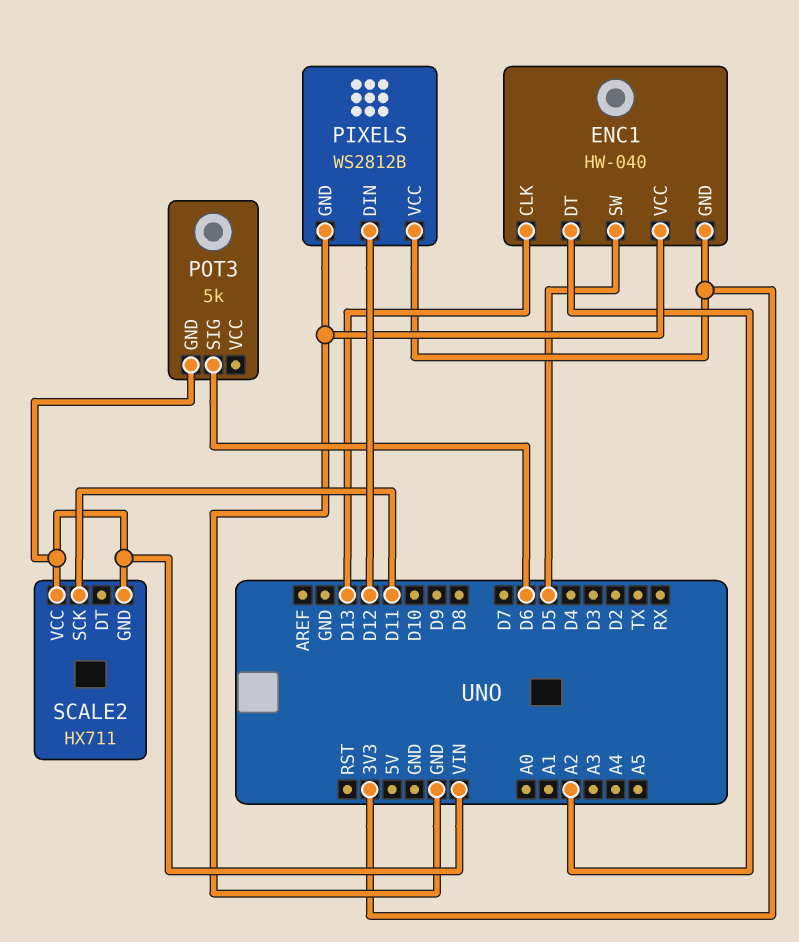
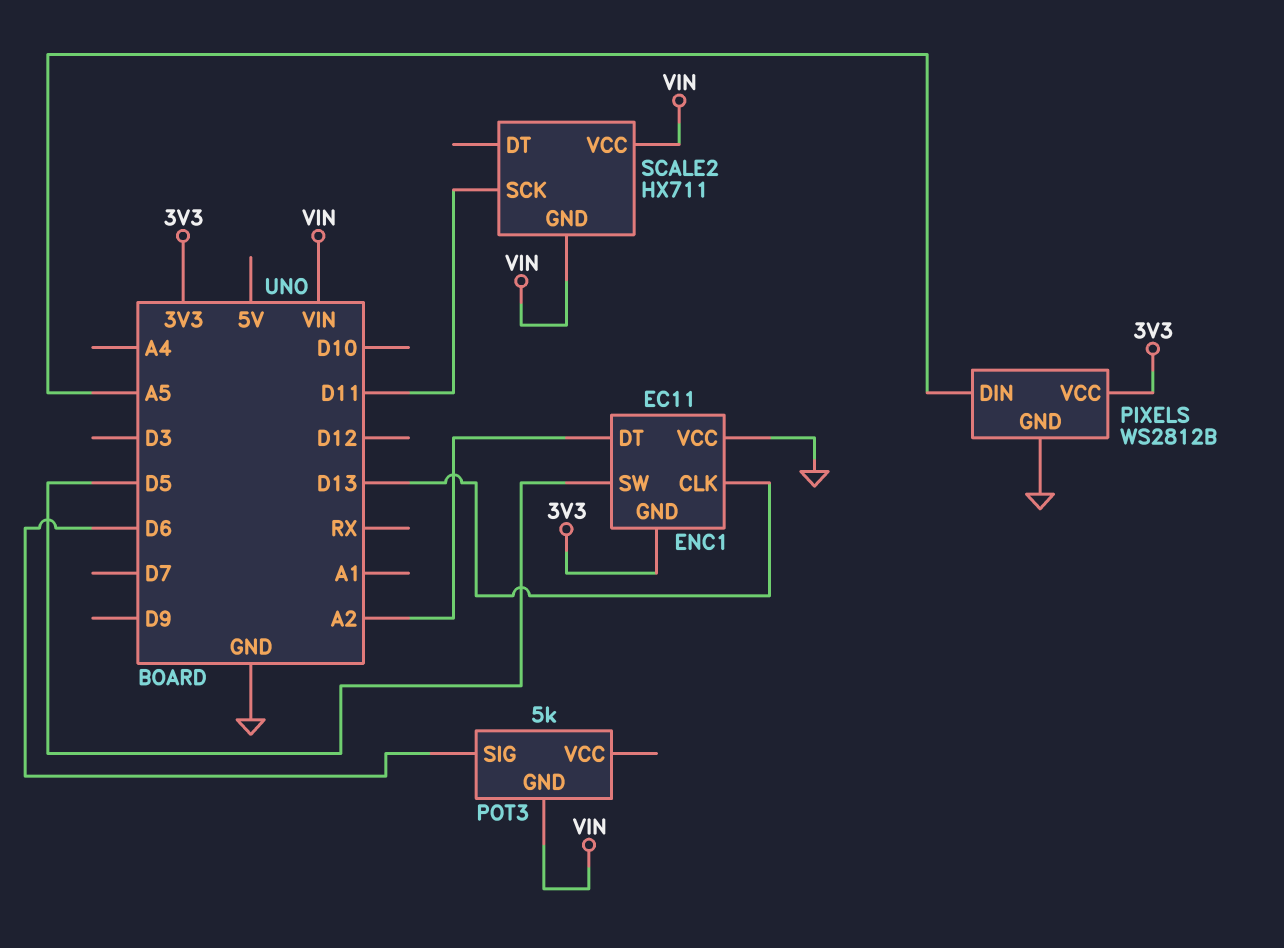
ENC1: HW-040 -> EC11
PIXELS pin DIN: D12 -> A5

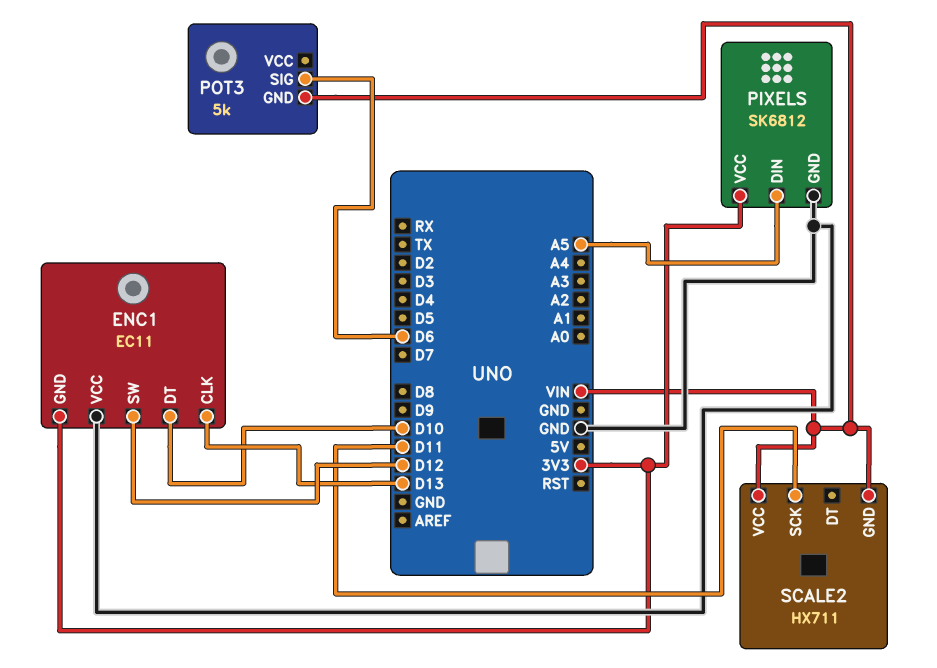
ENC1 pin DT: A2 -> D10
ENC1 pin SW: D5 -> D12
PIXELS: WS2812B -> SK6812

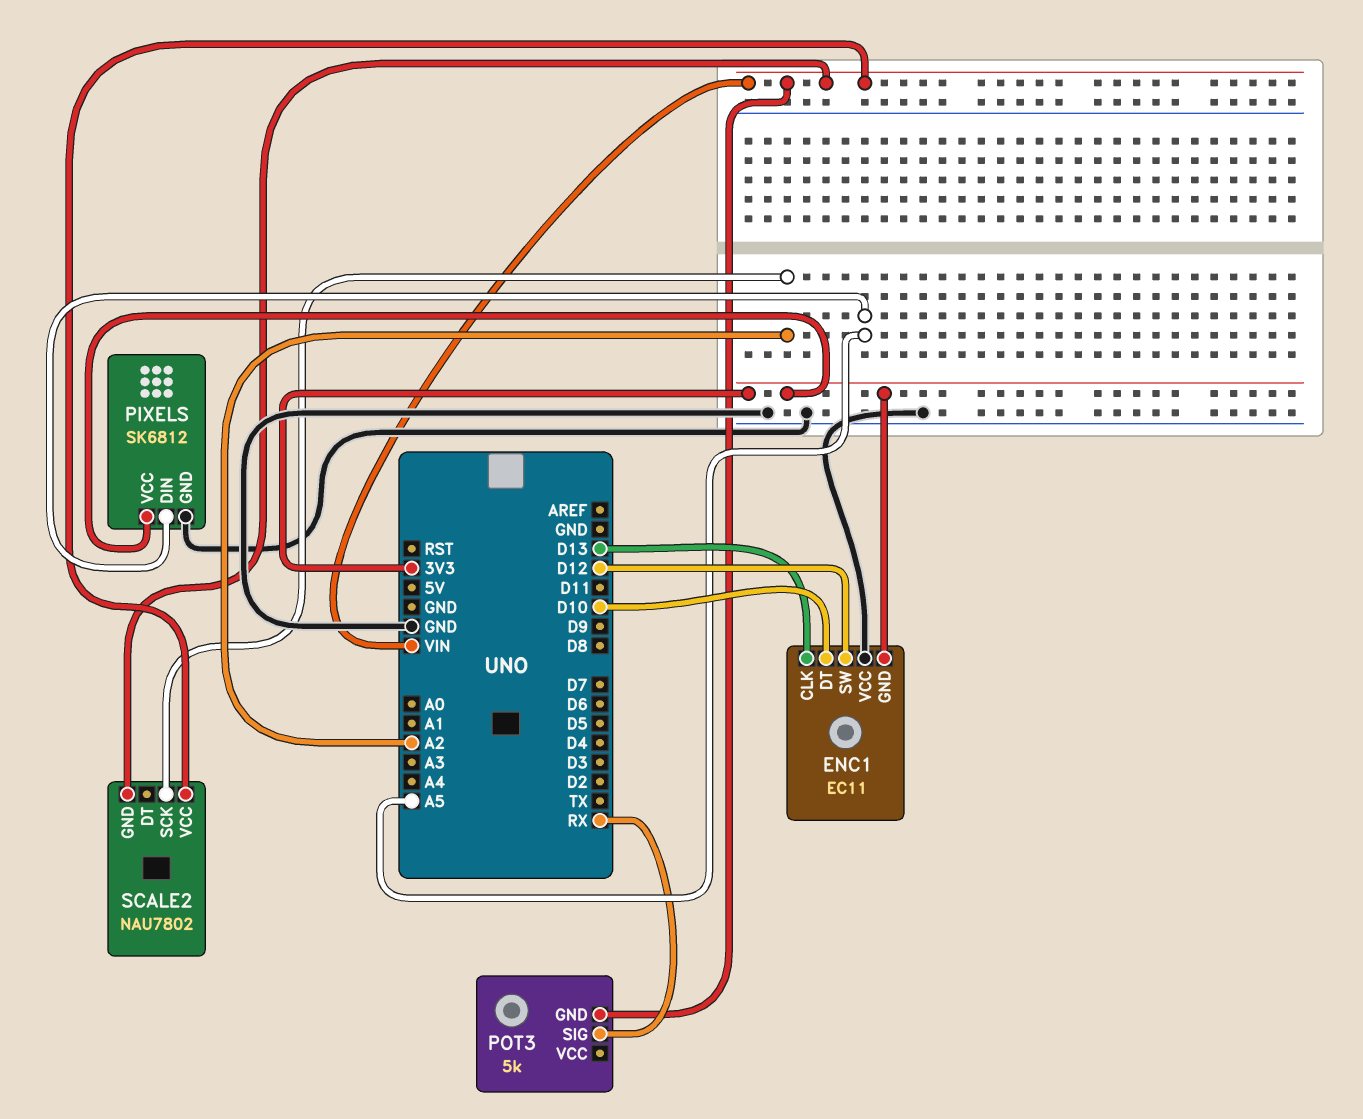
POT3 pin SIG: D6 -> RX
SCALE2: HX711 -> NAU7802
SCALE2 pin SCK: D11 -> A2

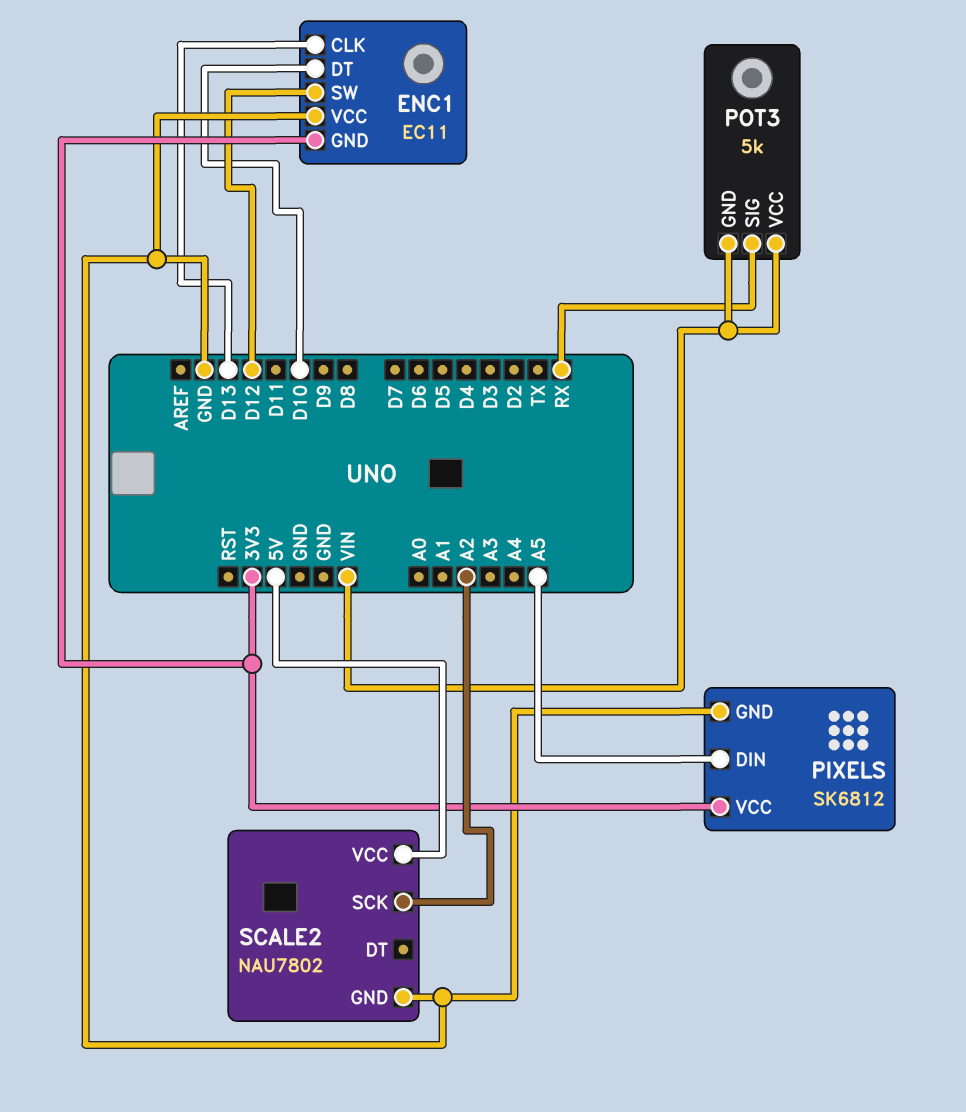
POT3 pin VCC: none -> VIN
SCALE2 pin GND: VIN -> GND
SCALE2 pin VCC: VIN -> 5V

